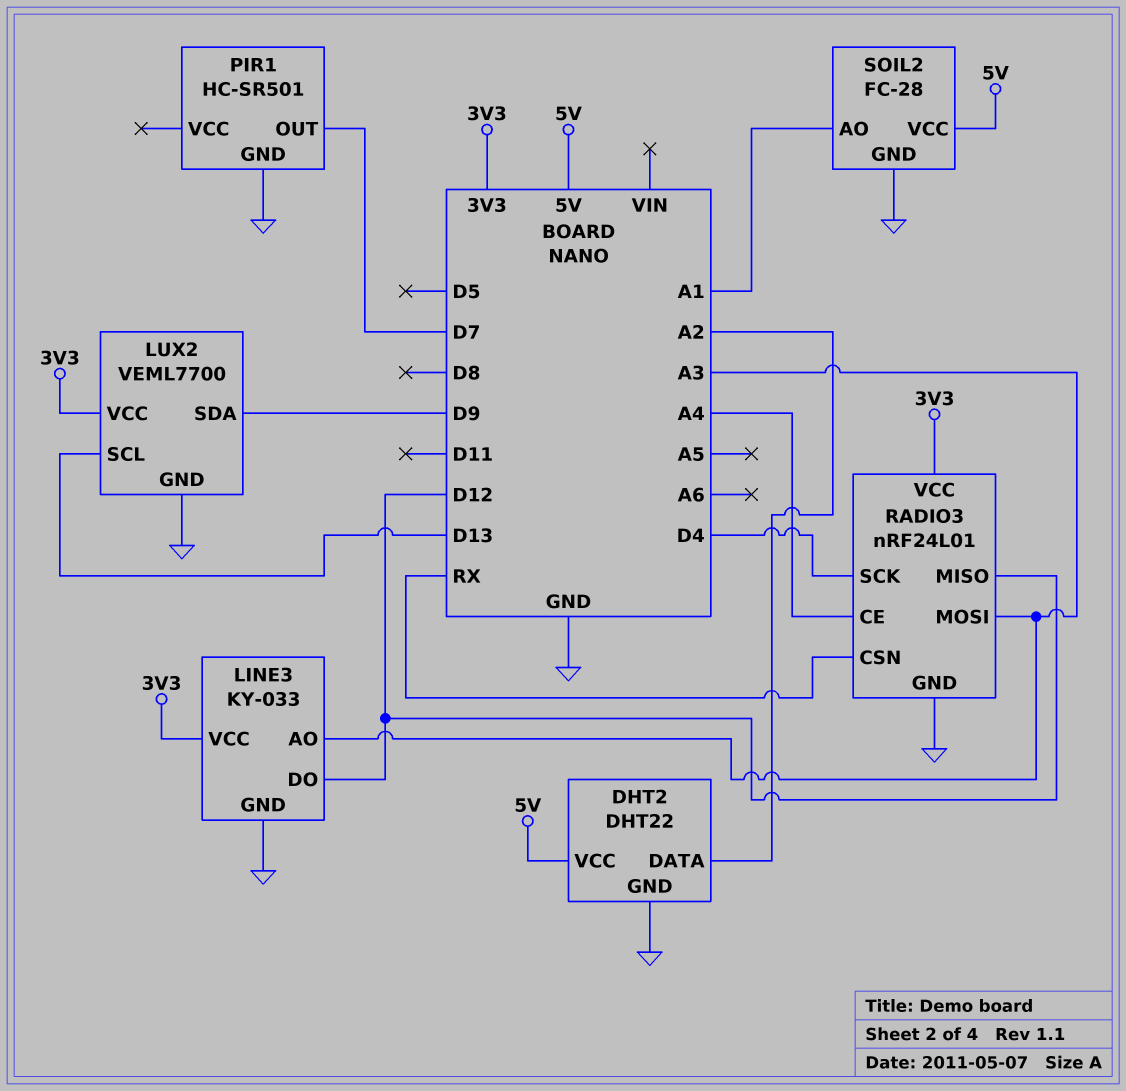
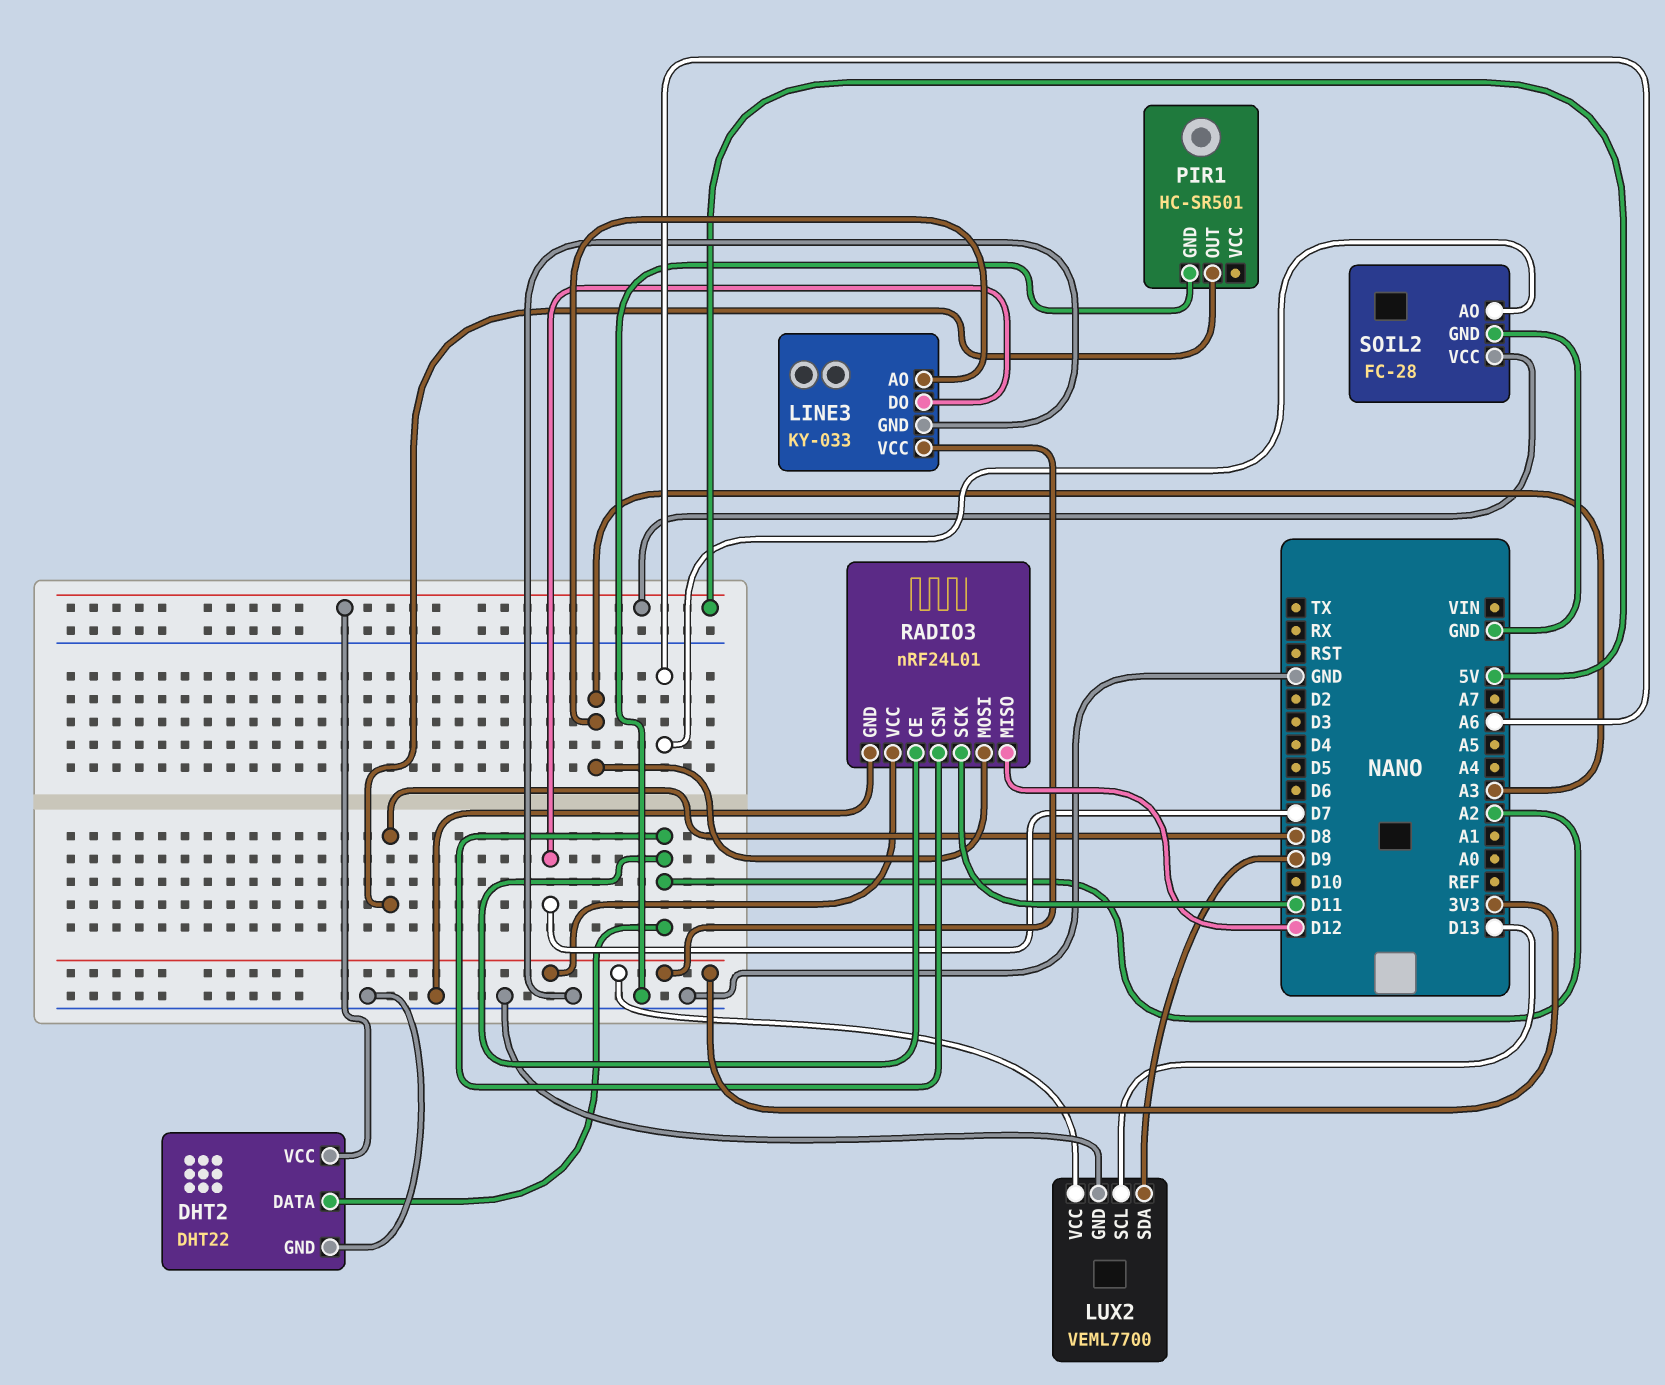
LINE3 pin DO: D12 -> D7
PIR1 pin OUT: D7 -> D8
RADIO3 pin CE: A4 -> A2
RADIO3 pin CSN: RX -> A2
RADIO3 pin SCK: D4 -> D11
SOIL2 pin AO: A1 -> A6

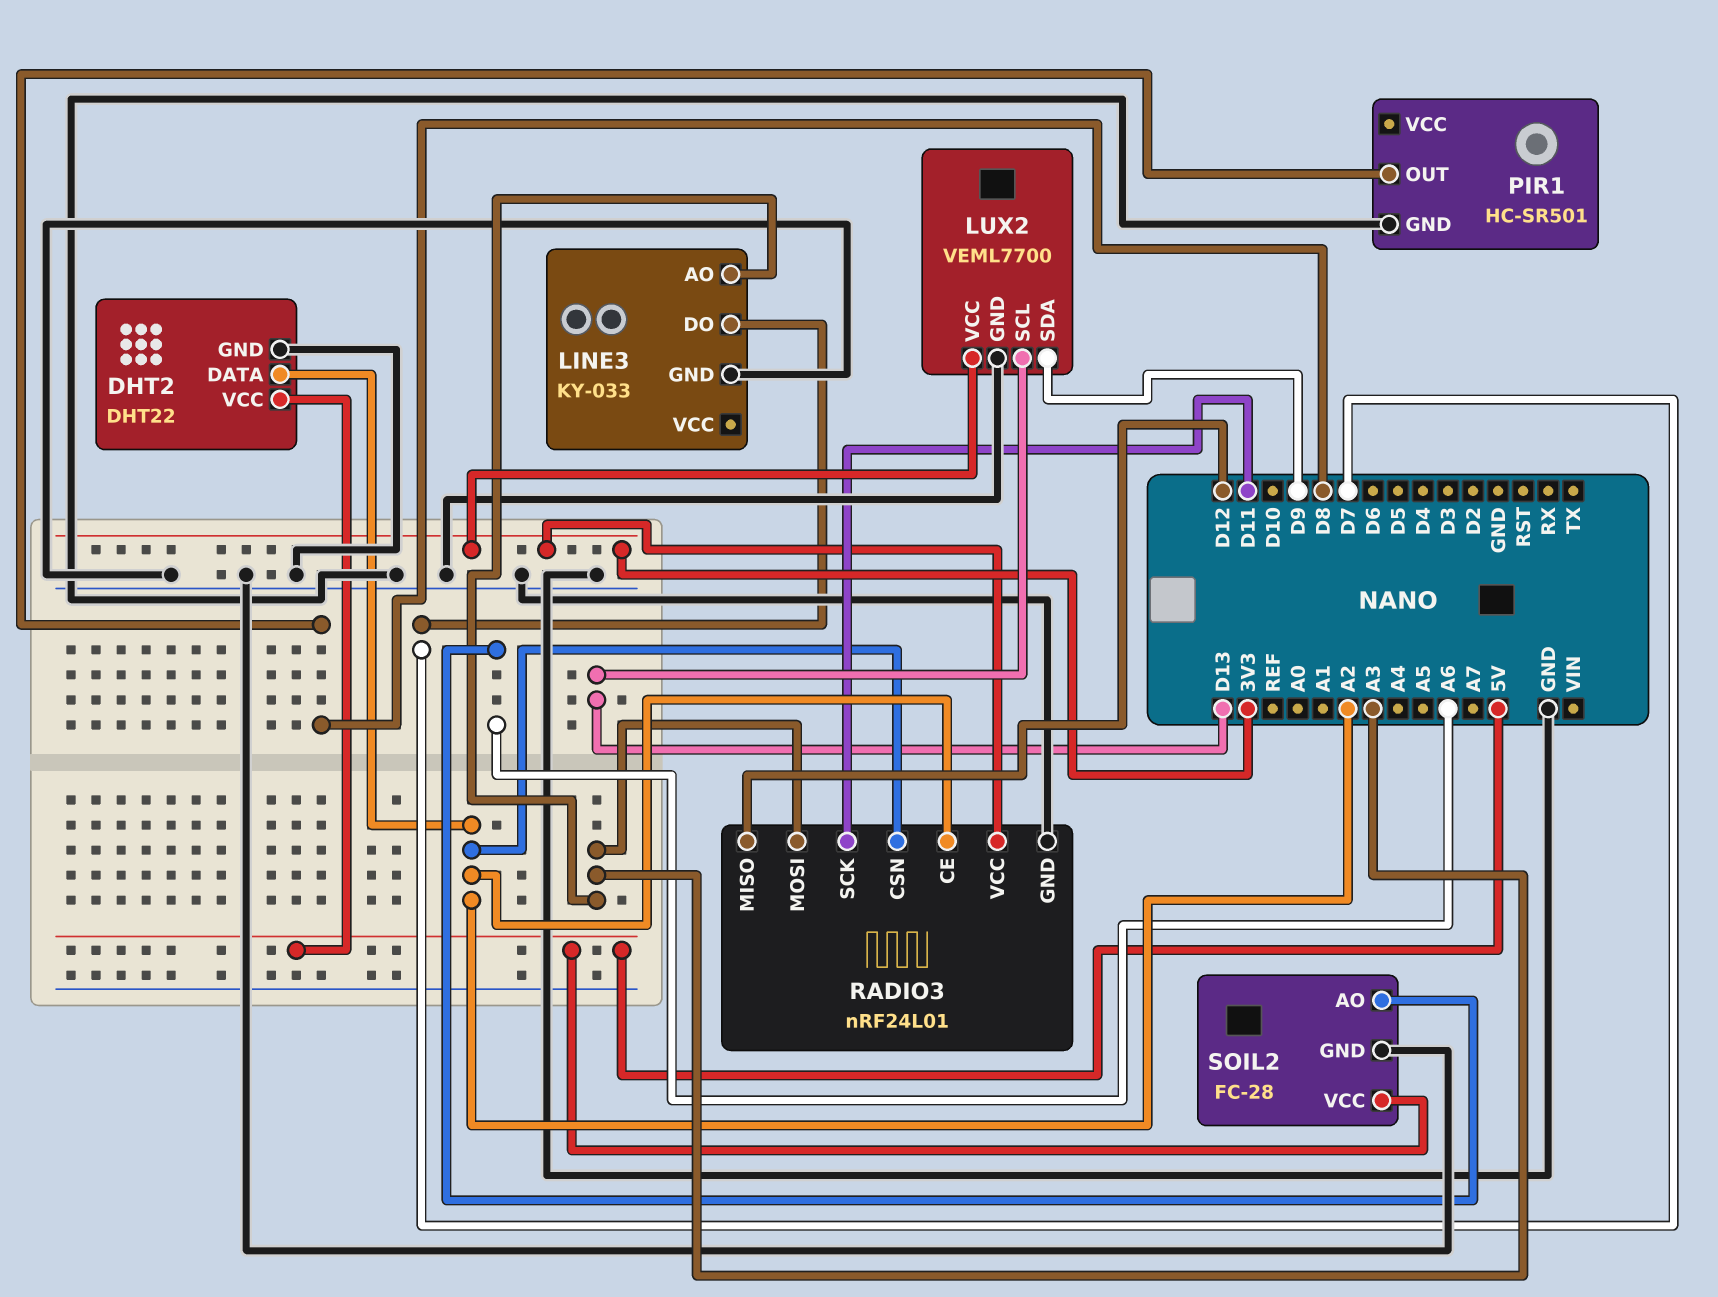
LINE3 pin VCC: 3V3 -> none

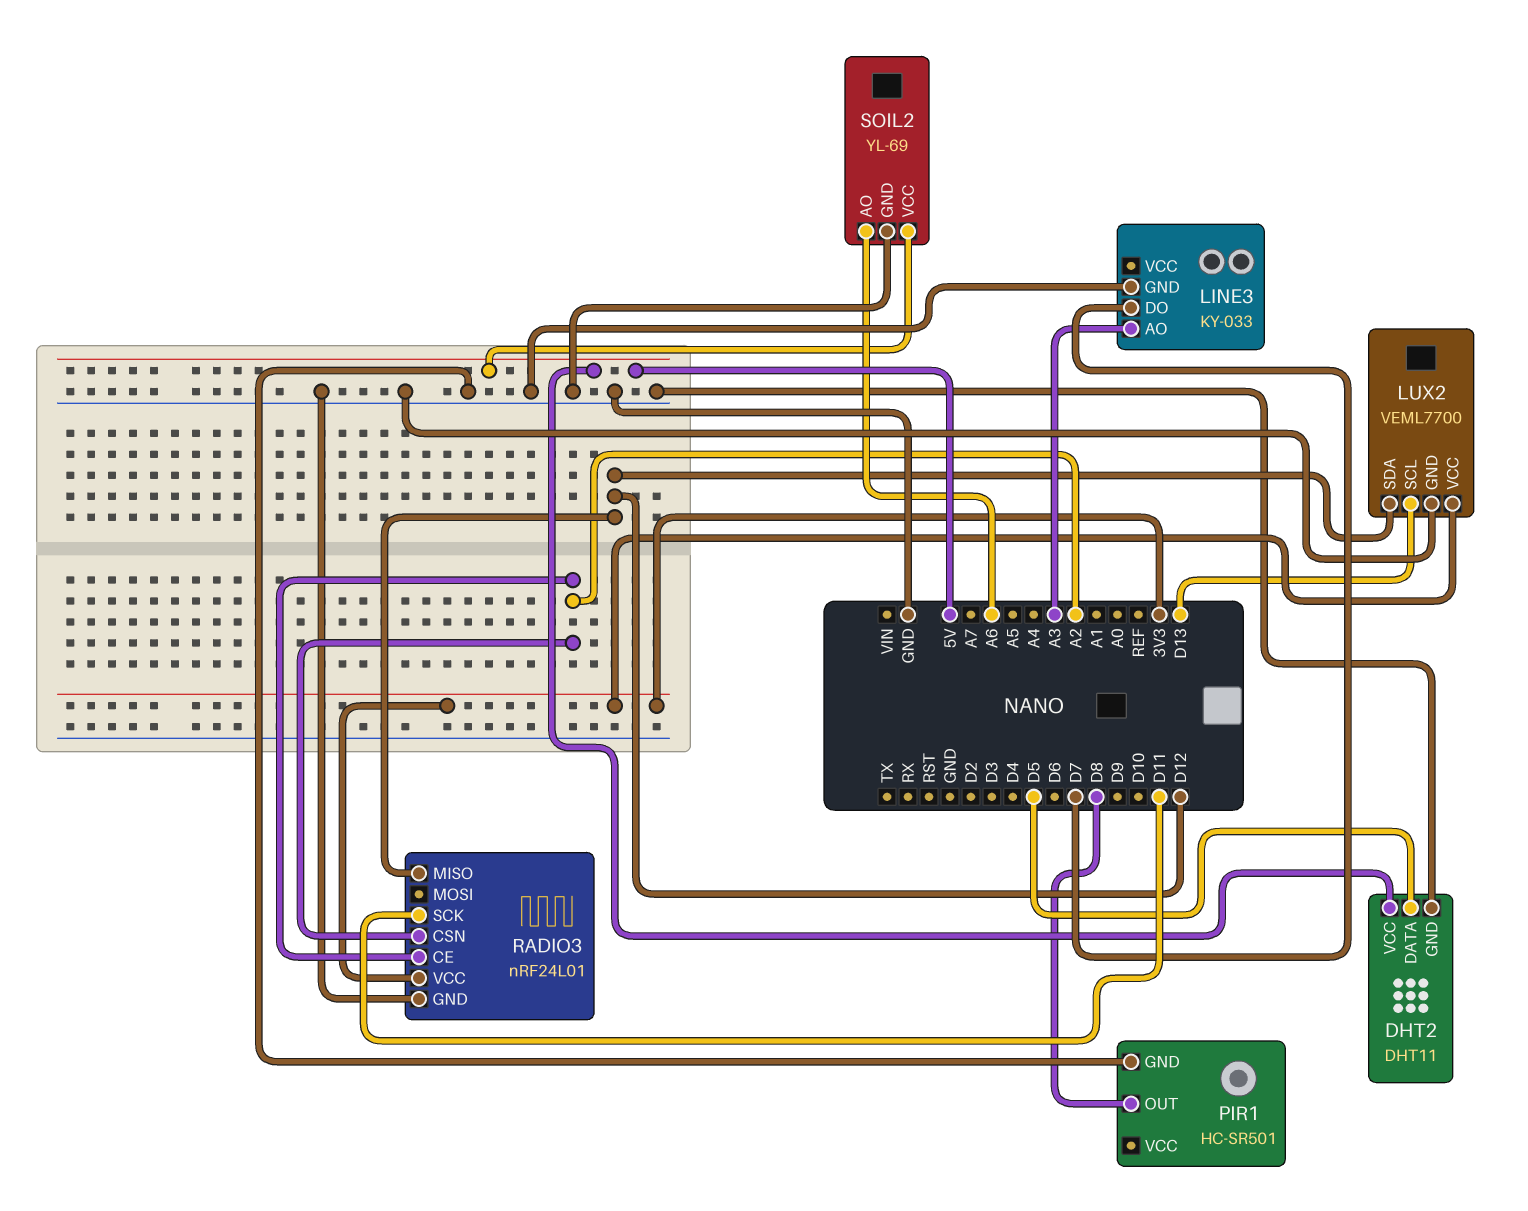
DHT2: DHT22 -> DHT11
DHT2 pin DATA: A2 -> D5
LUX2 pin SDA: D9 -> D12
RADIO3 pin MOSI: A3 -> none
SOIL2: FC-28 -> YL-69

